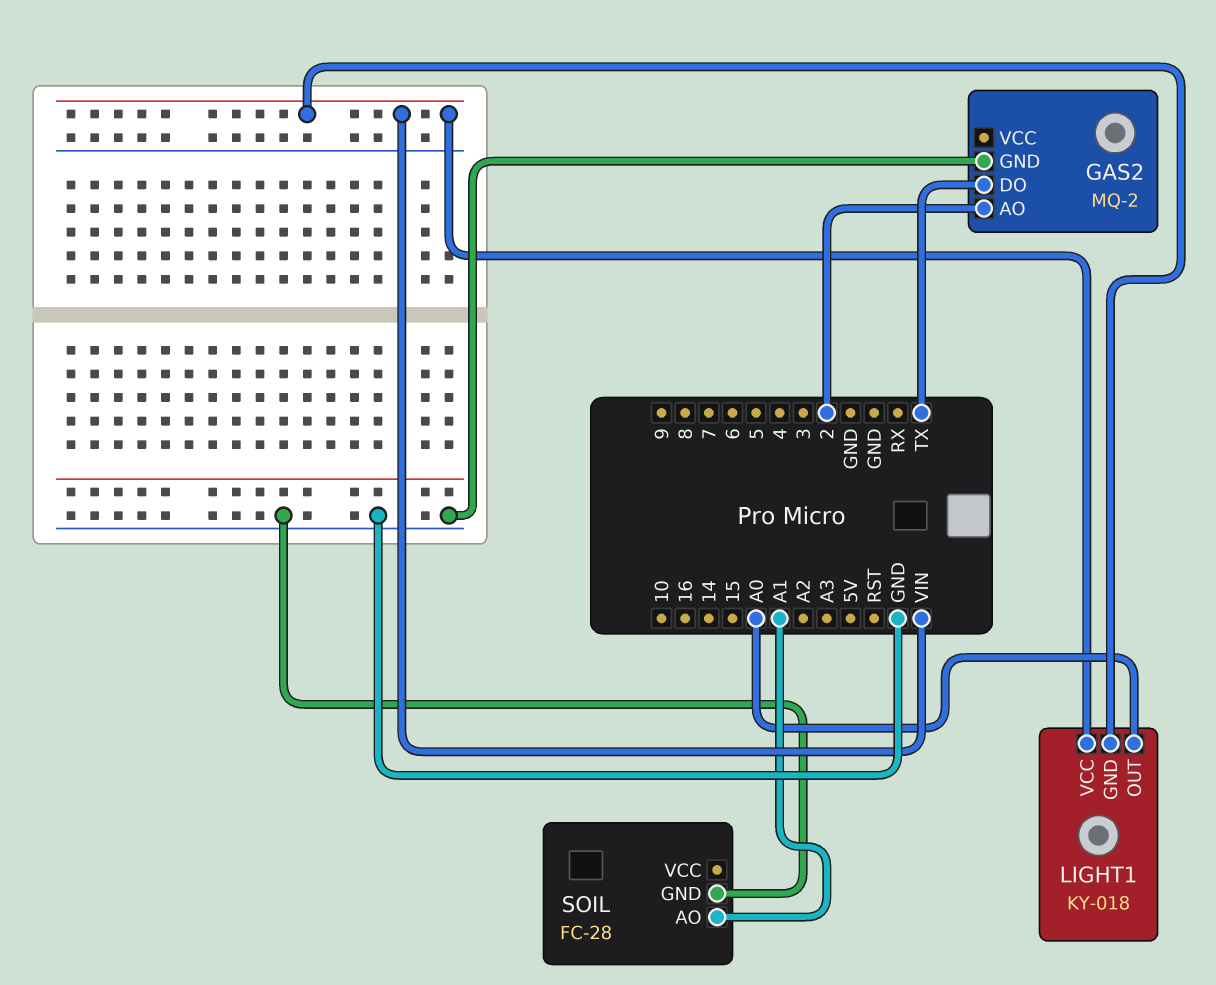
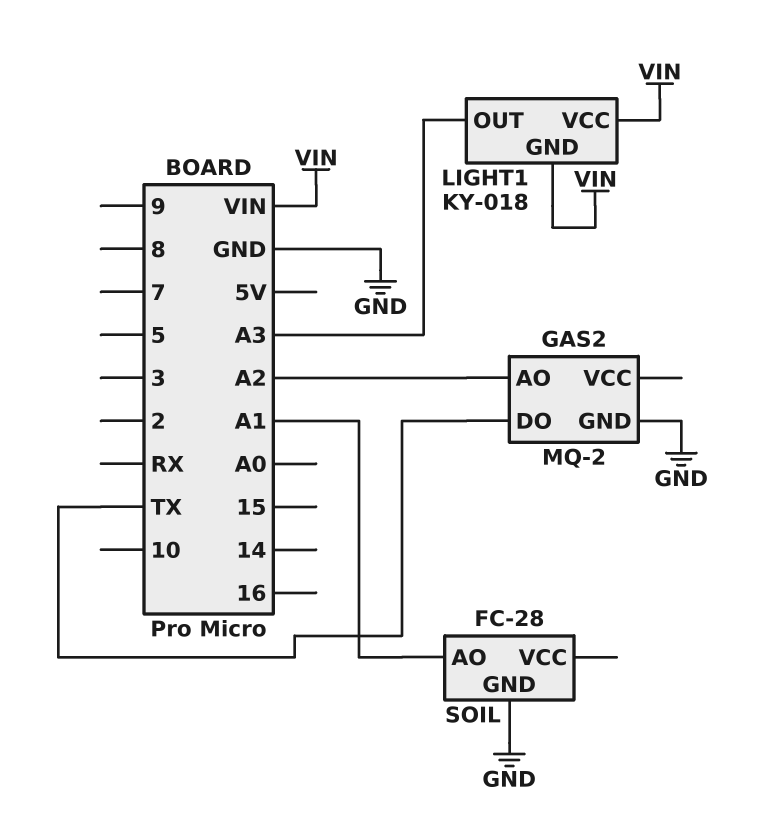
GAS2 pin AO: 2 -> A2
LIGHT1 pin OUT: A0 -> A3

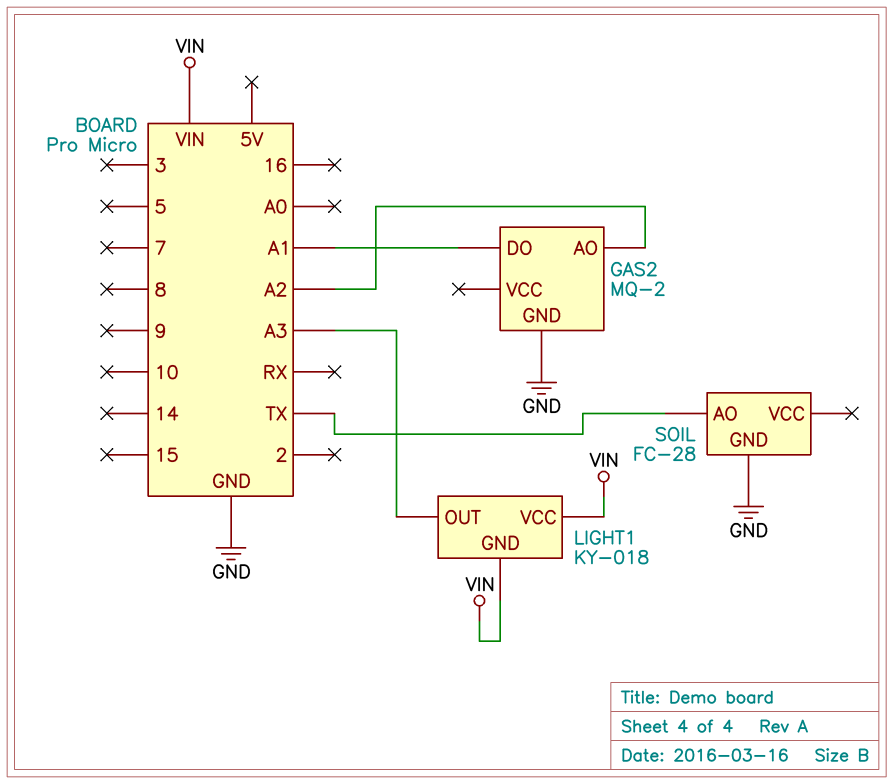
GAS2 pin DO: TX -> A1
SOIL pin AO: A1 -> TX

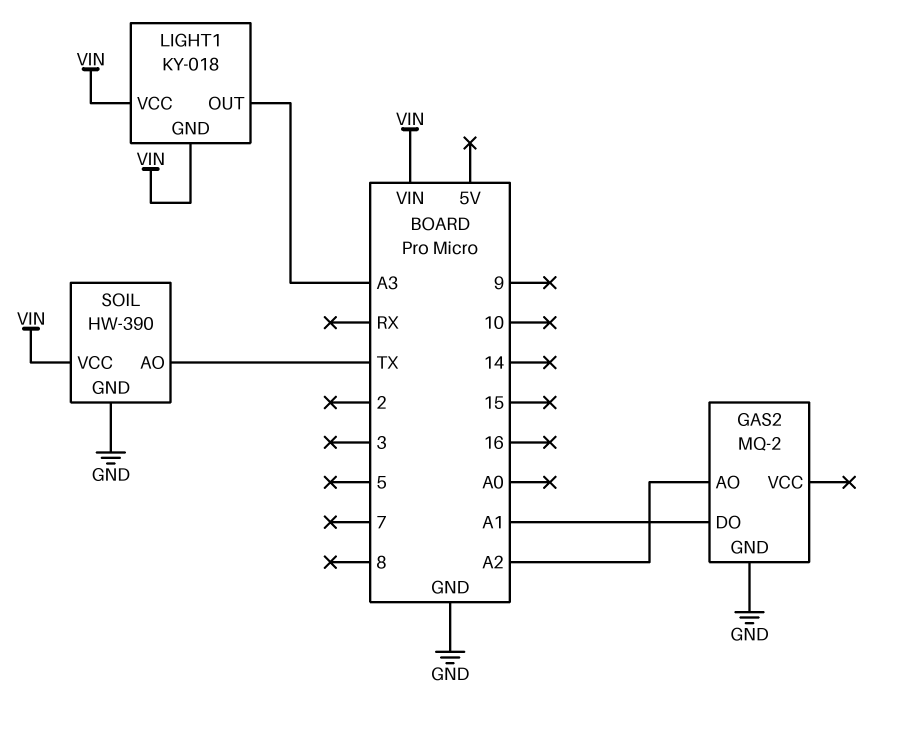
SOIL: FC-28 -> HW-390
SOIL pin VCC: none -> VIN

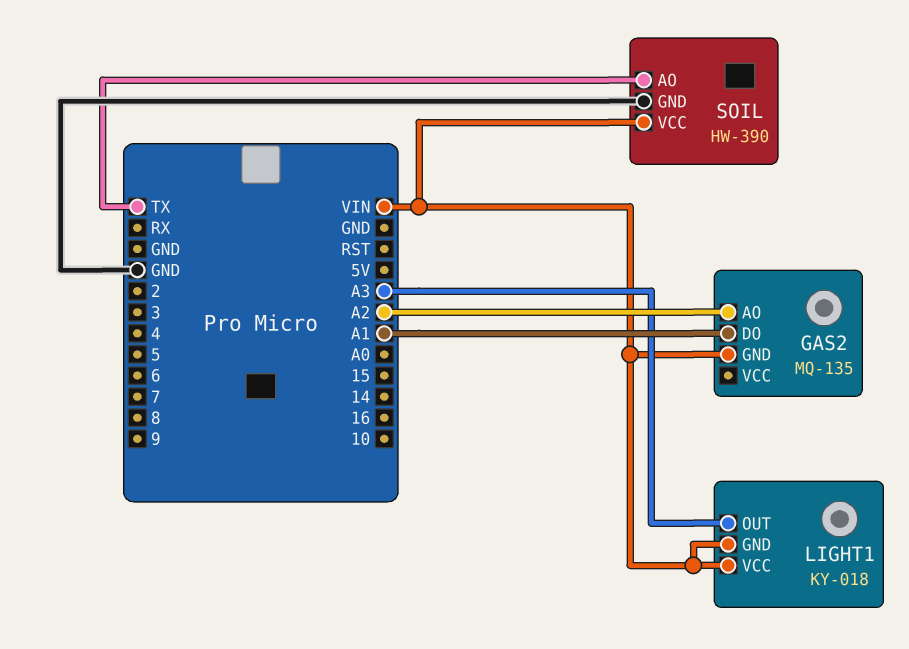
GAS2: MQ-2 -> MQ-135
GAS2 pin GND: GND -> VIN

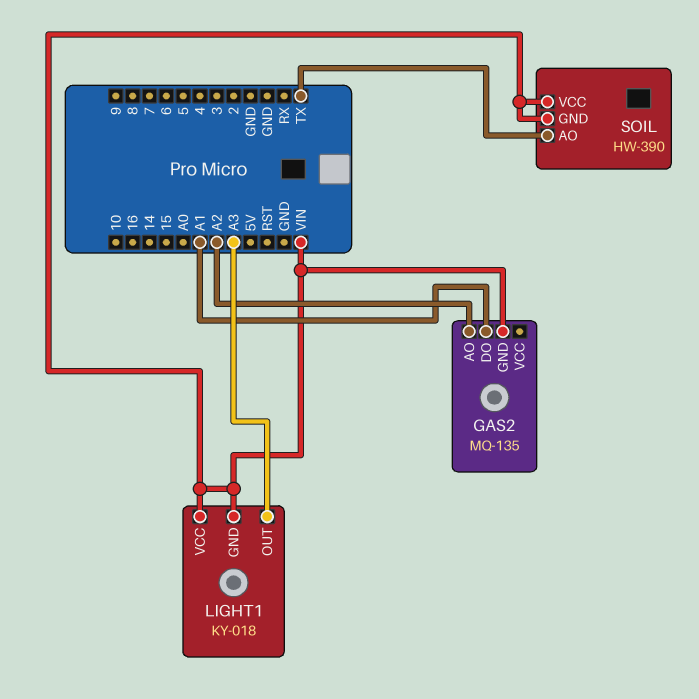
SOIL pin GND: GND -> VIN

